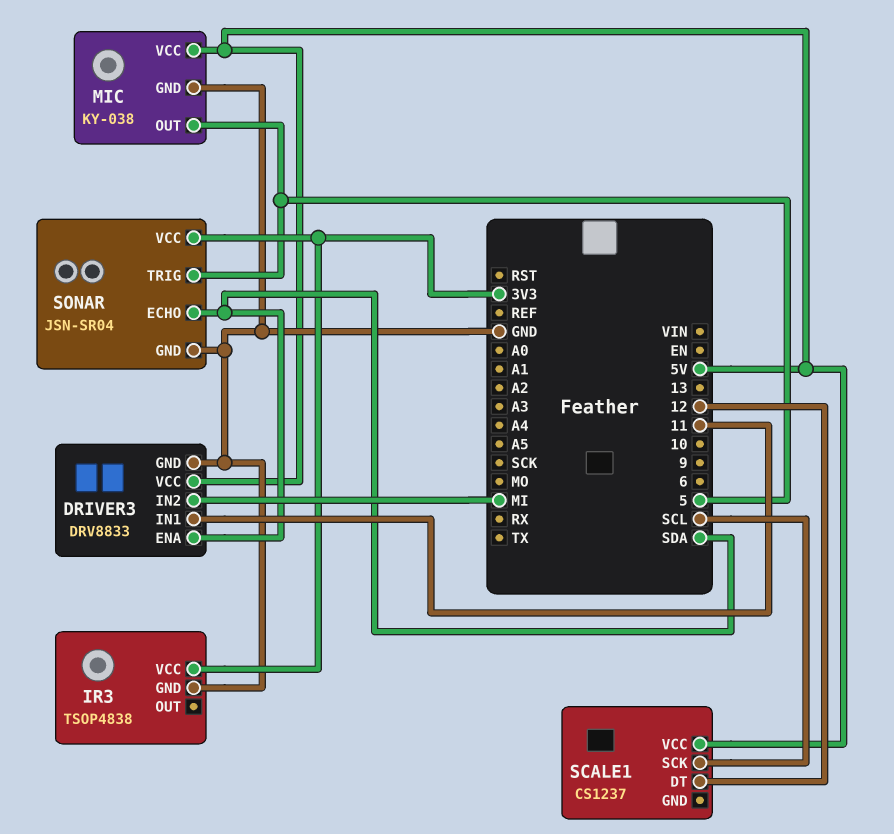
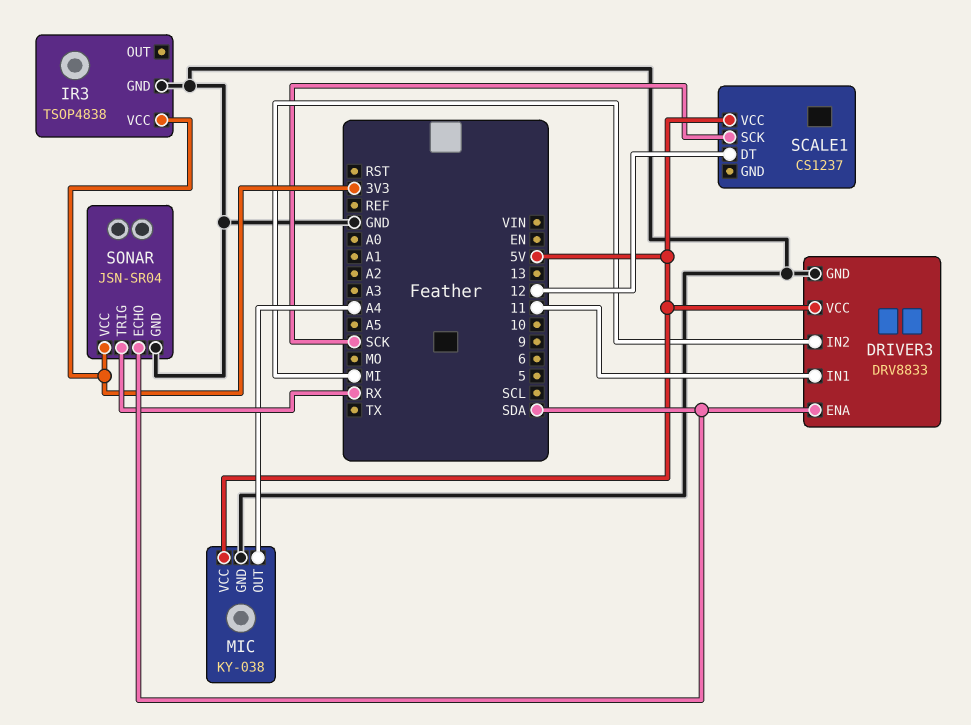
MIC pin OUT: 5 -> A4
SCALE1 pin SCK: SCL -> SCK
SONAR pin TRIG: 5 -> RX

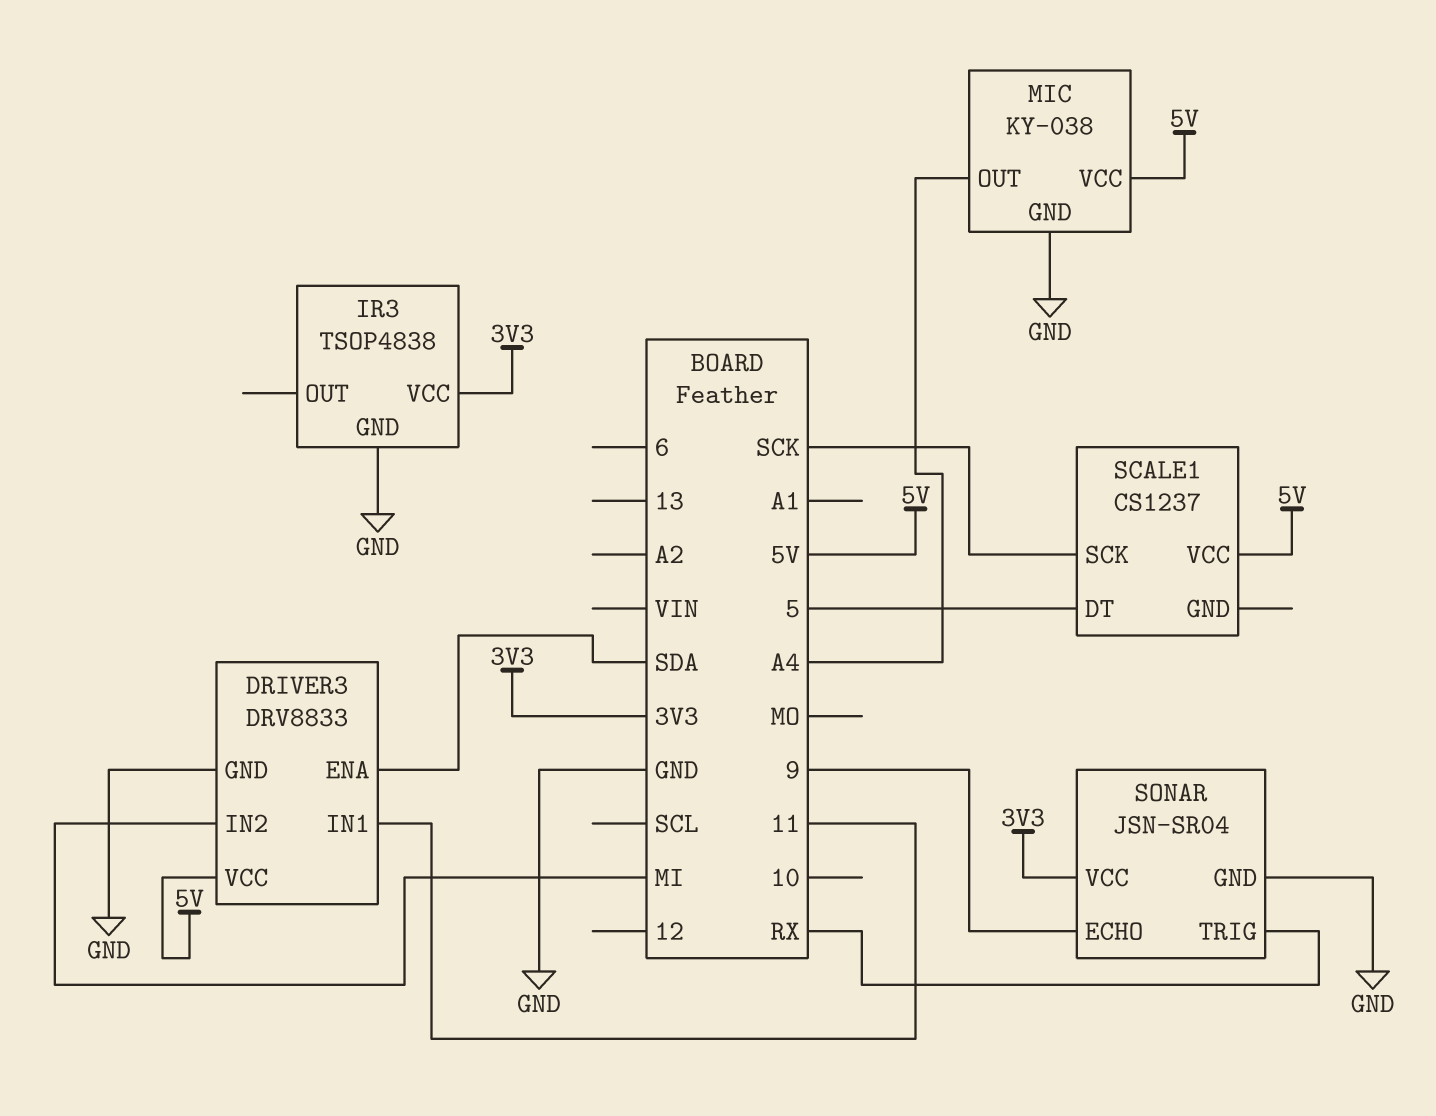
SCALE1 pin DT: 12 -> 5
SONAR pin ECHO: SDA -> 9

